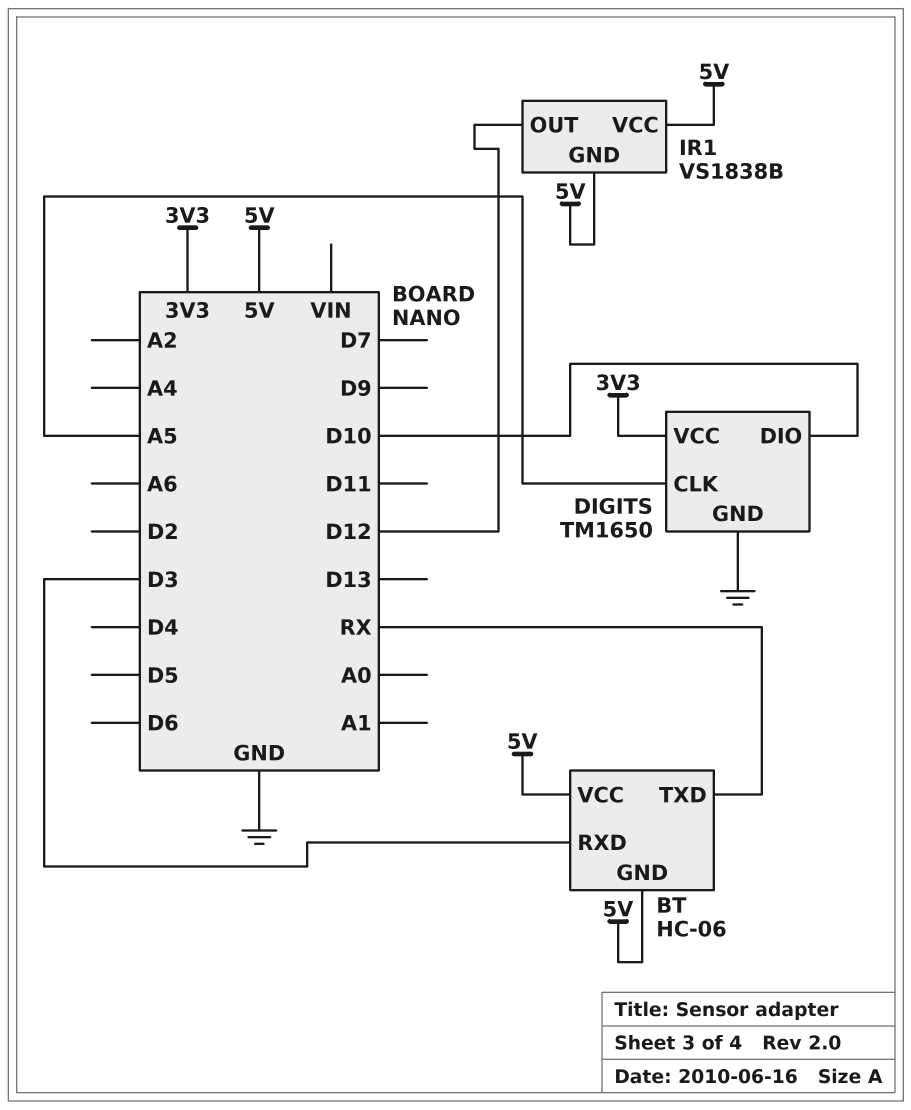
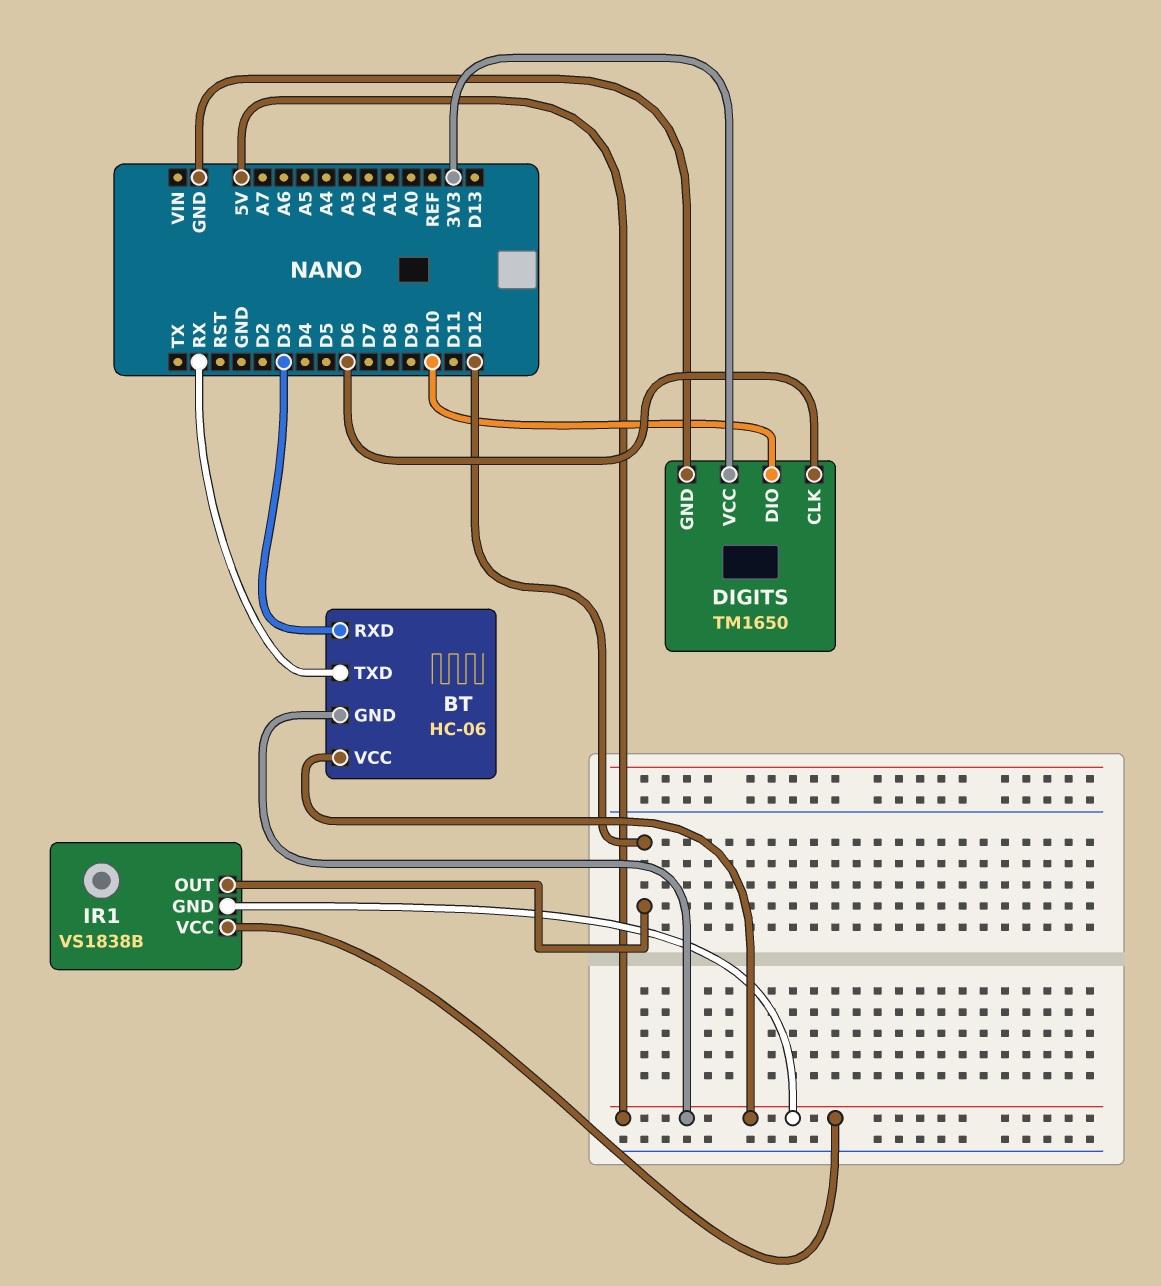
DIGITS pin CLK: A5 -> D6

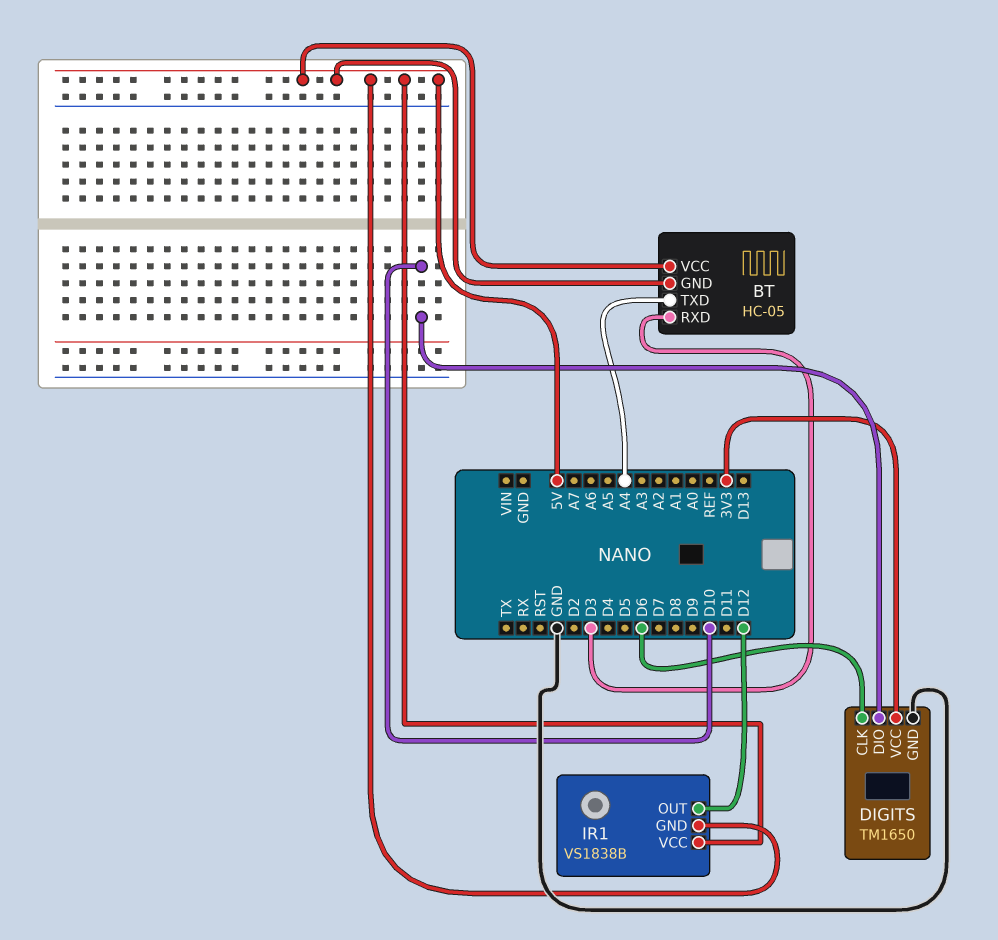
BT: HC-06 -> HC-05
BT pin TXD: RX -> A4

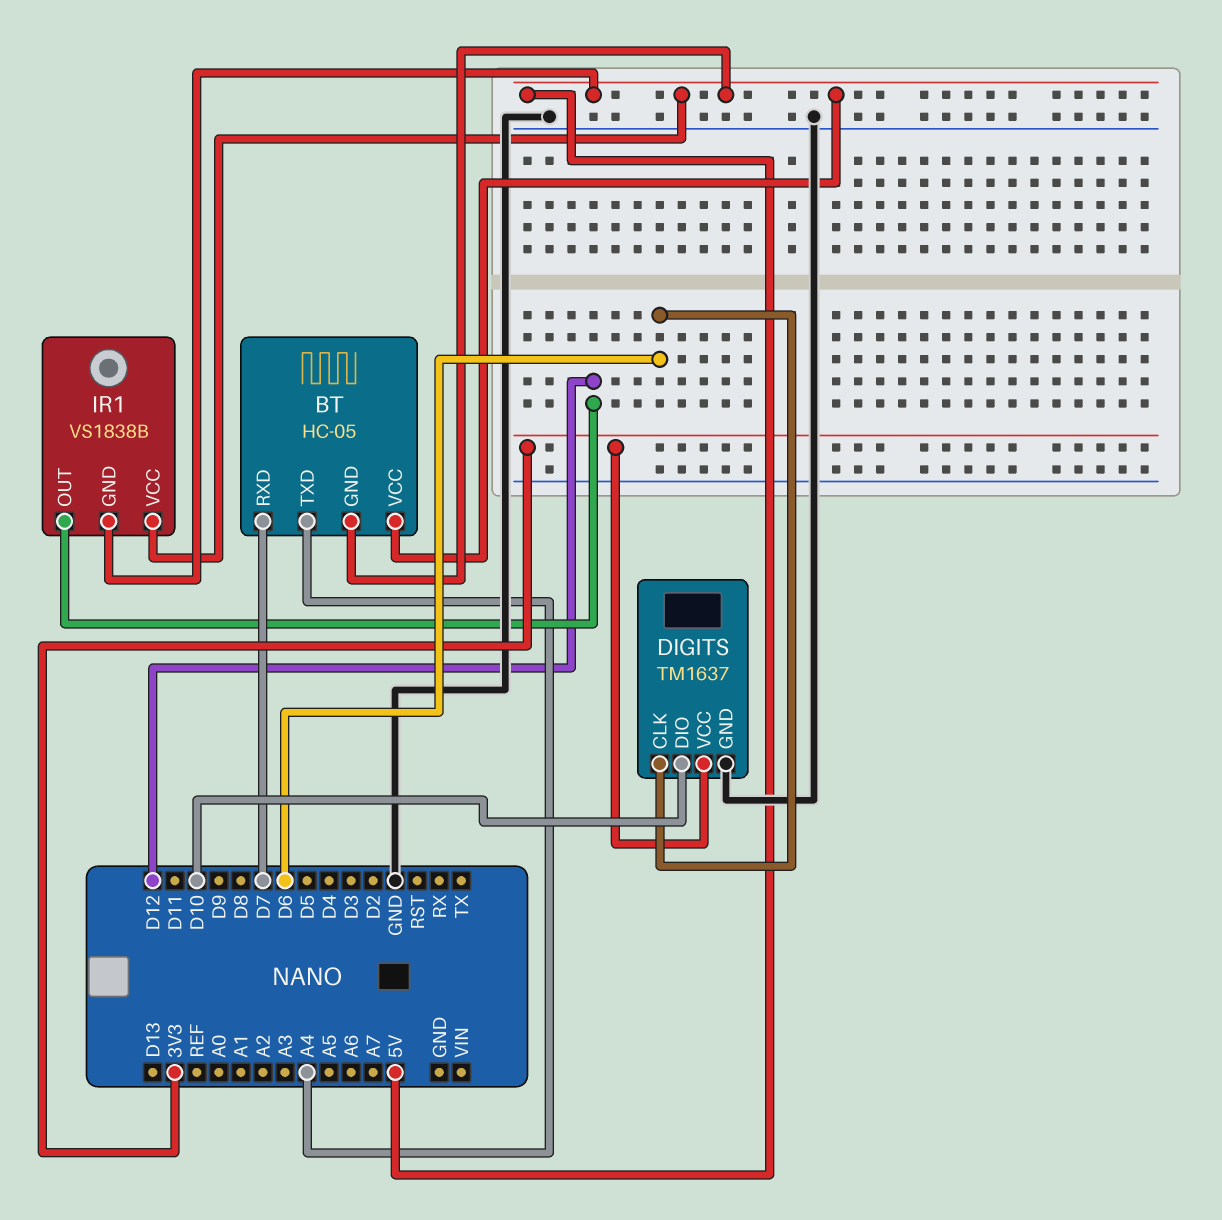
BT pin RXD: D3 -> D7
DIGITS: TM1650 -> TM1637

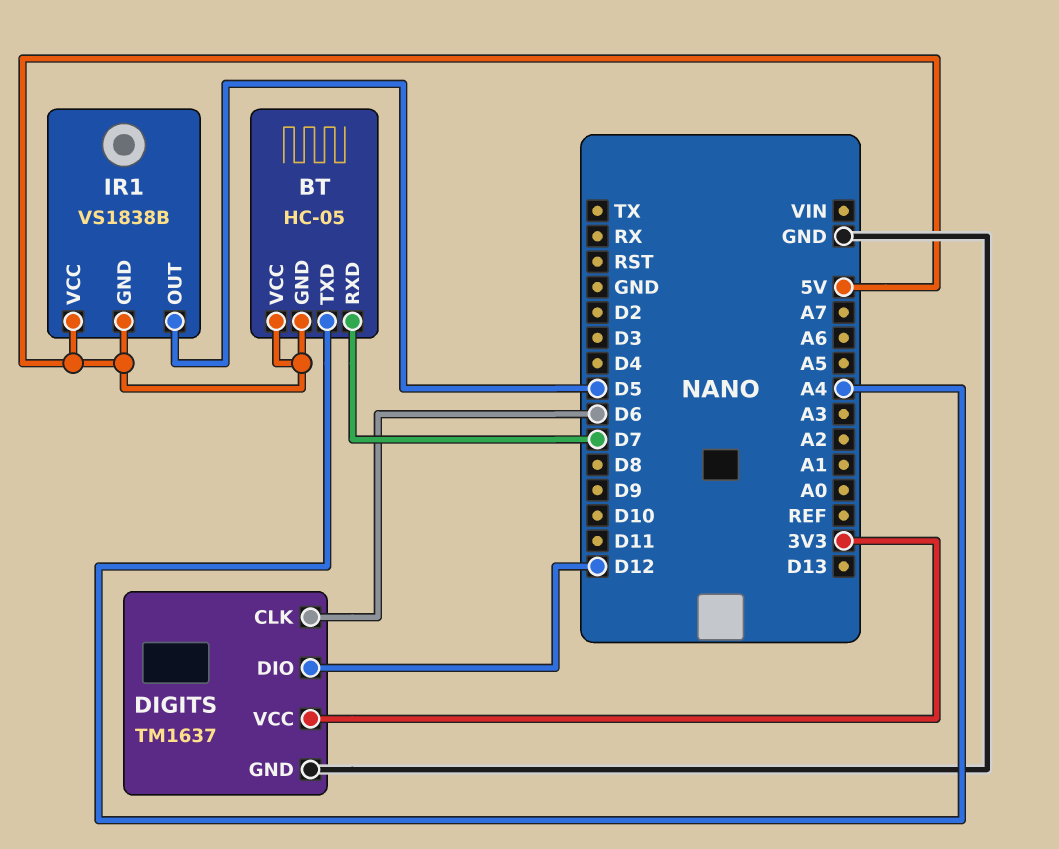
DIGITS pin DIO: D10 -> D12
IR1 pin OUT: D12 -> D5

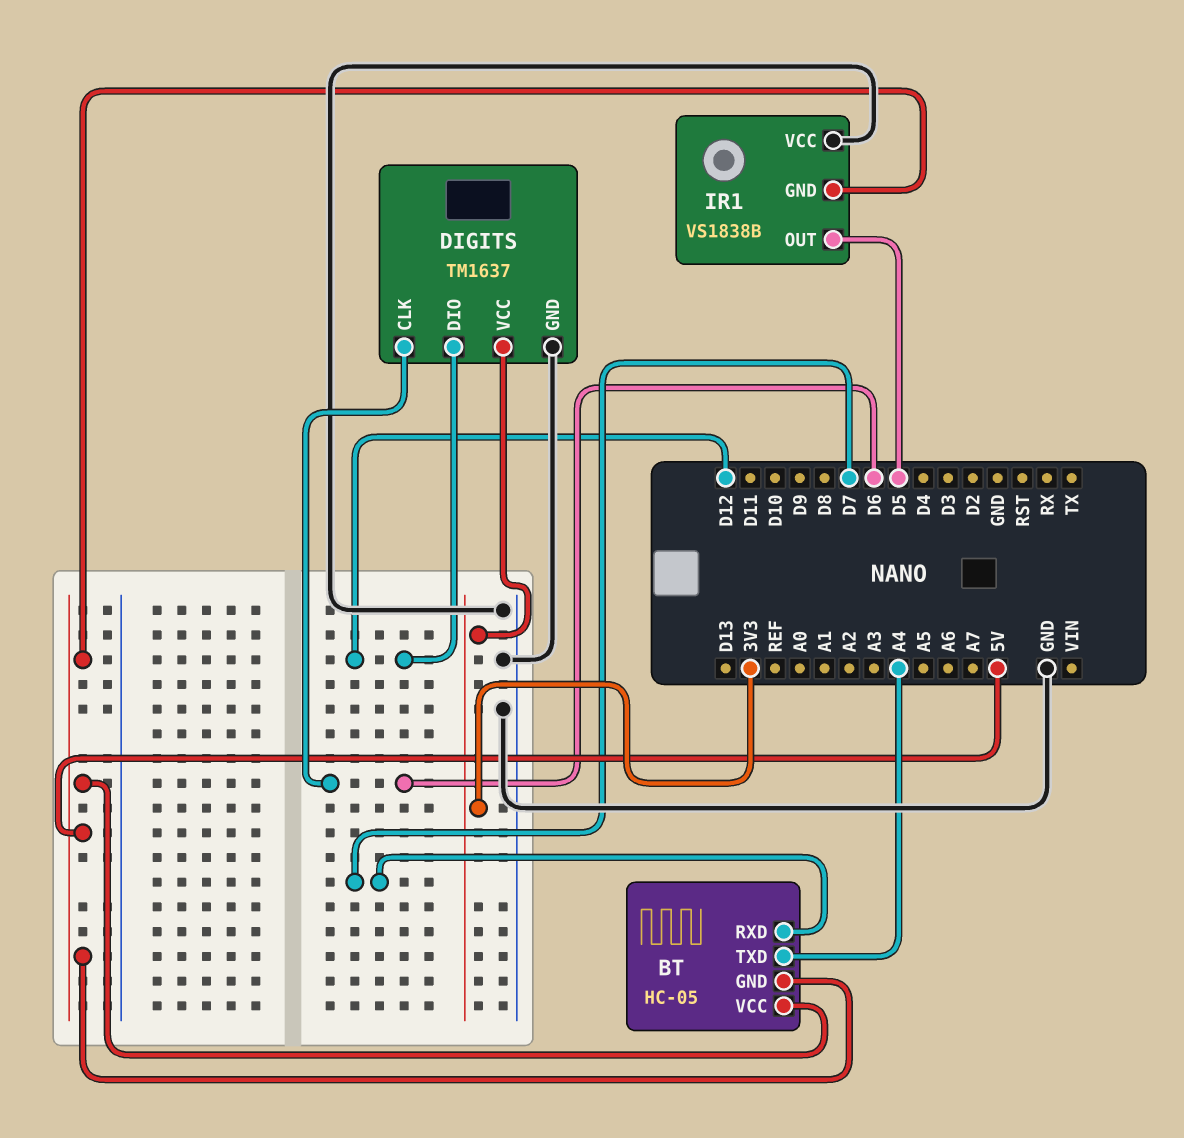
IR1 pin VCC: 5V -> GND

